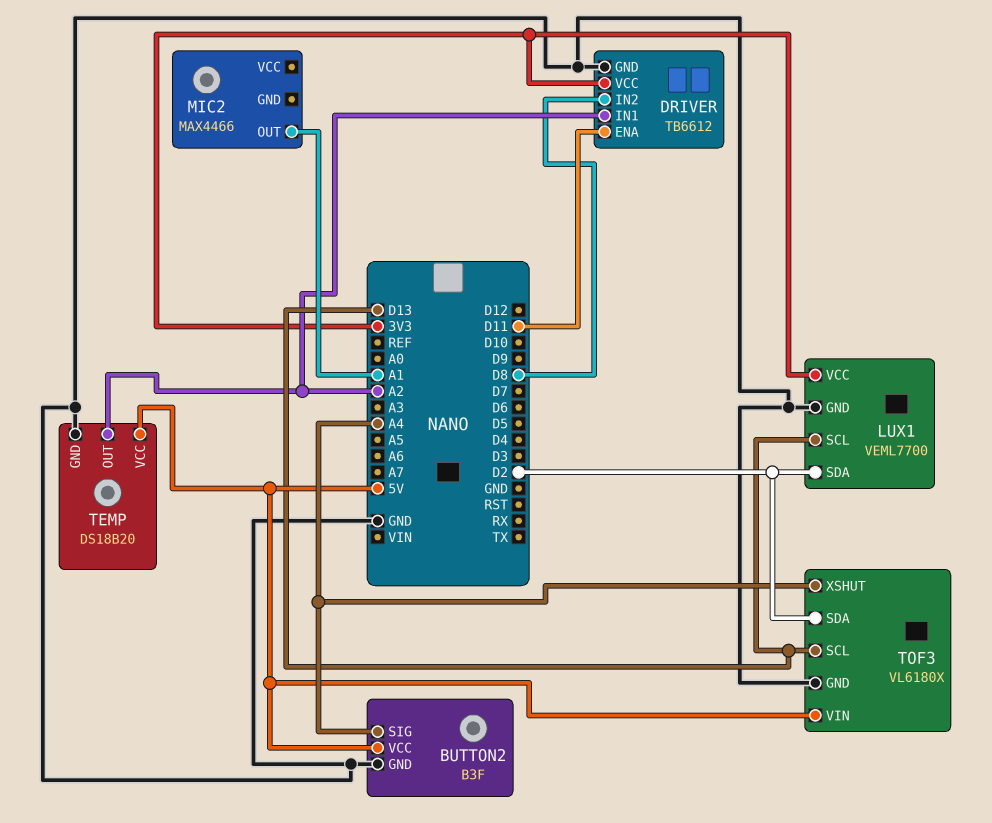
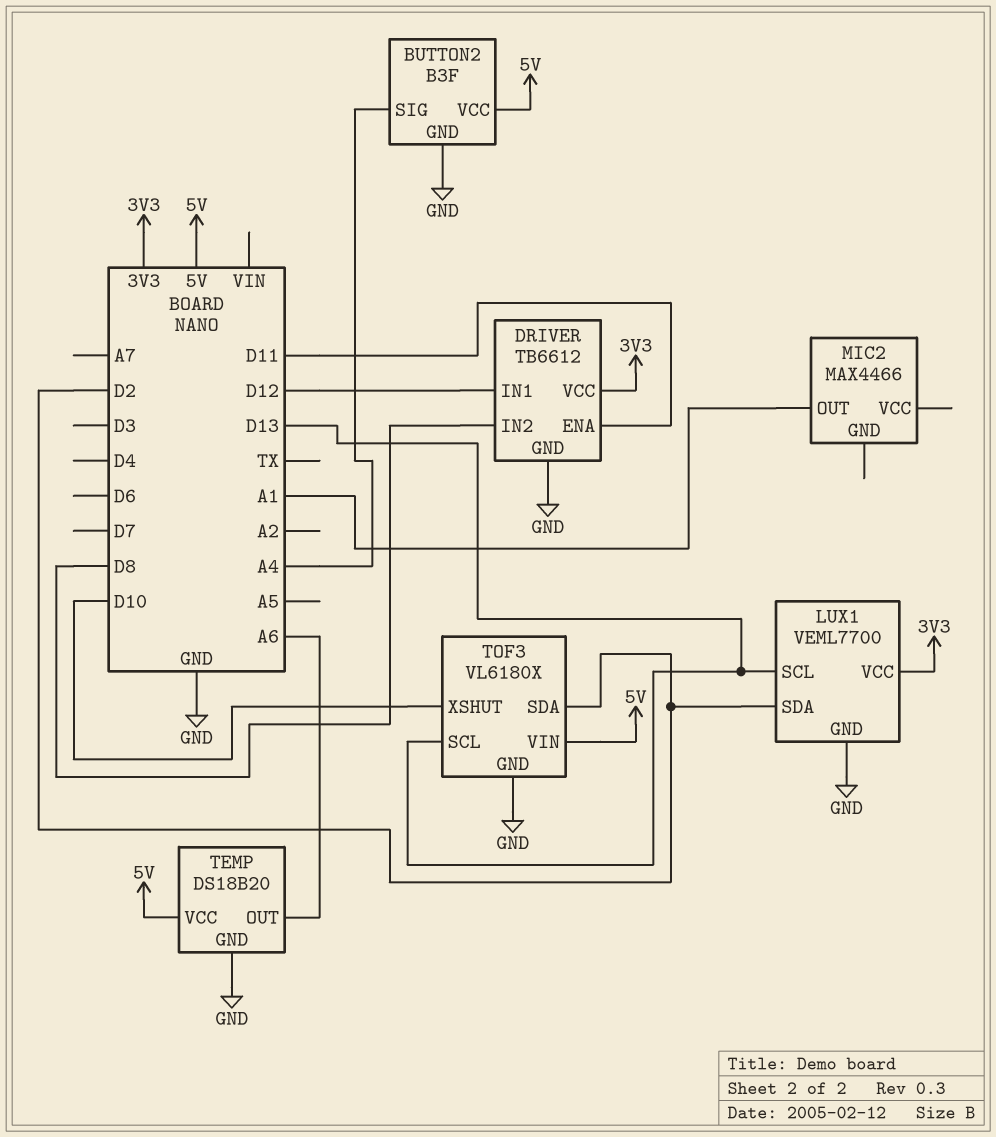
DRIVER pin IN1: A2 -> D12
TEMP pin OUT: A2 -> A6
TOF3 pin XSHUT: A4 -> D10

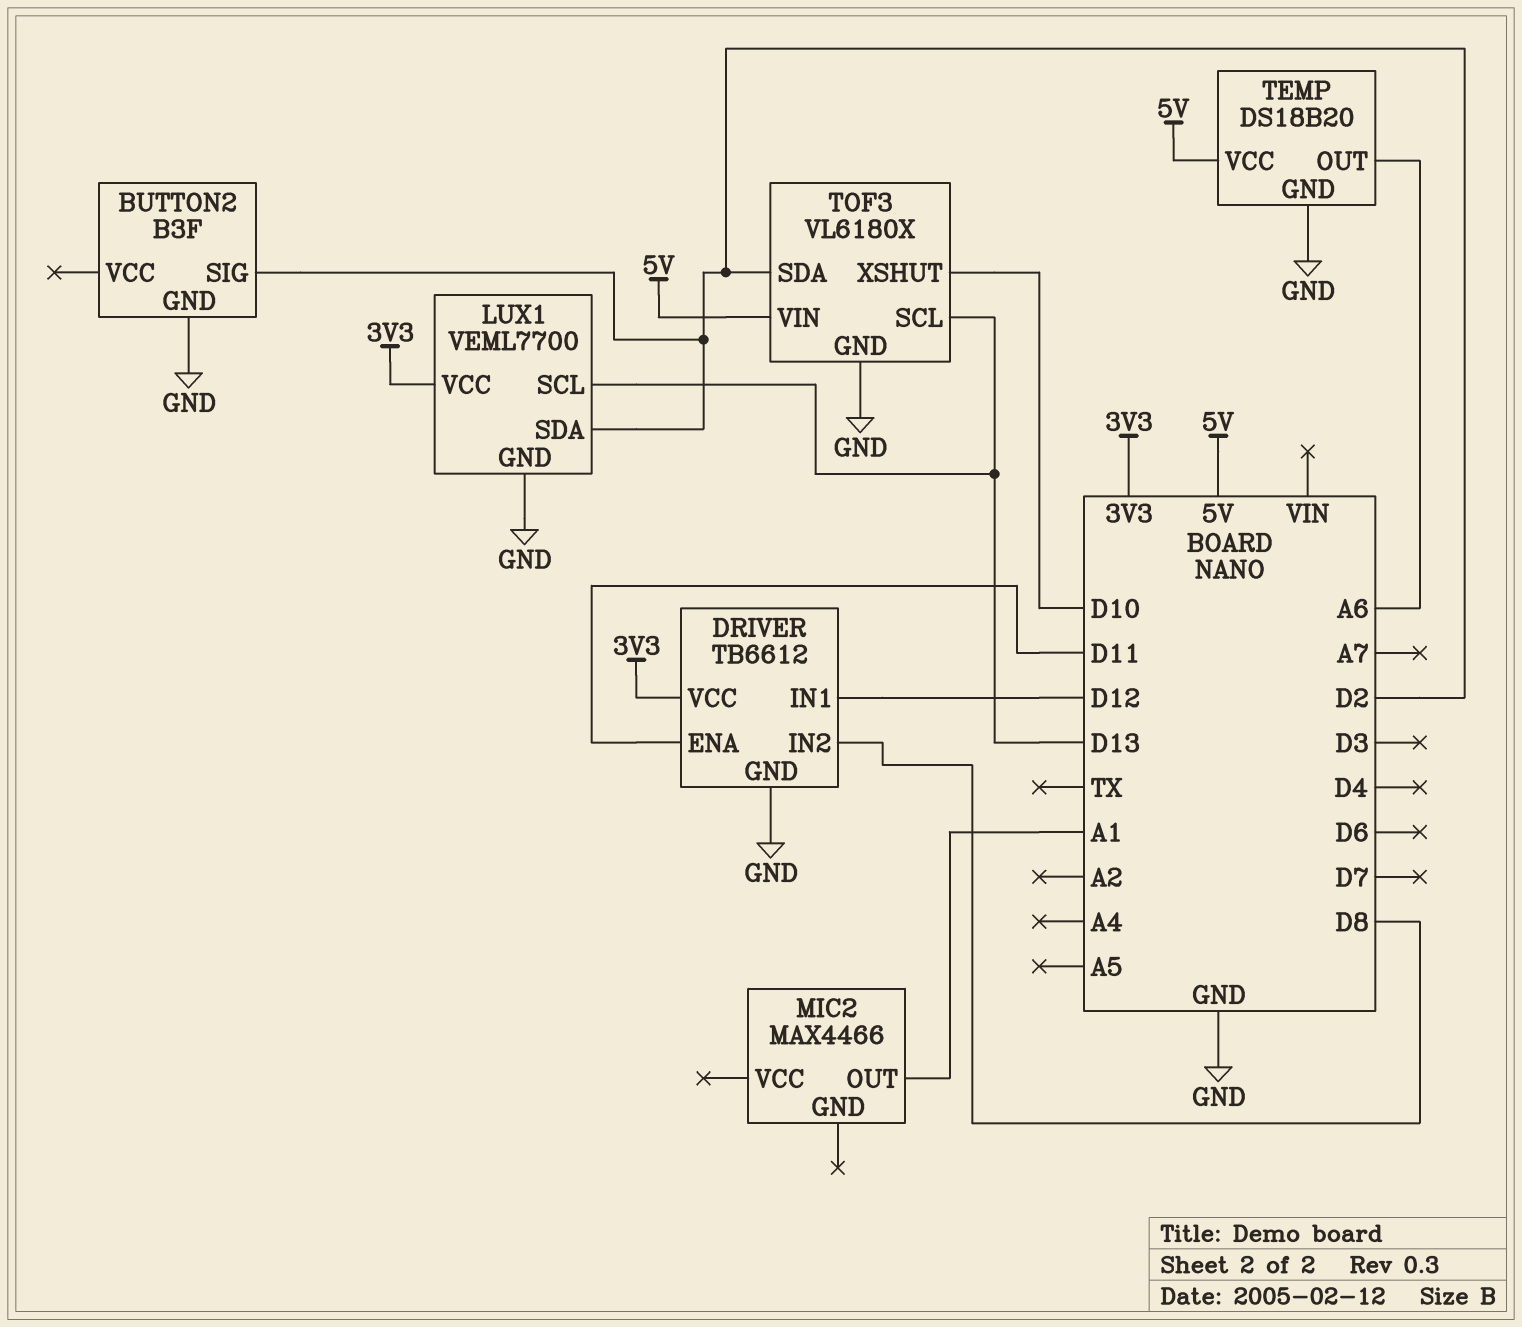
BUTTON2 pin SIG: A4 -> D2
BUTTON2 pin VCC: 5V -> none

